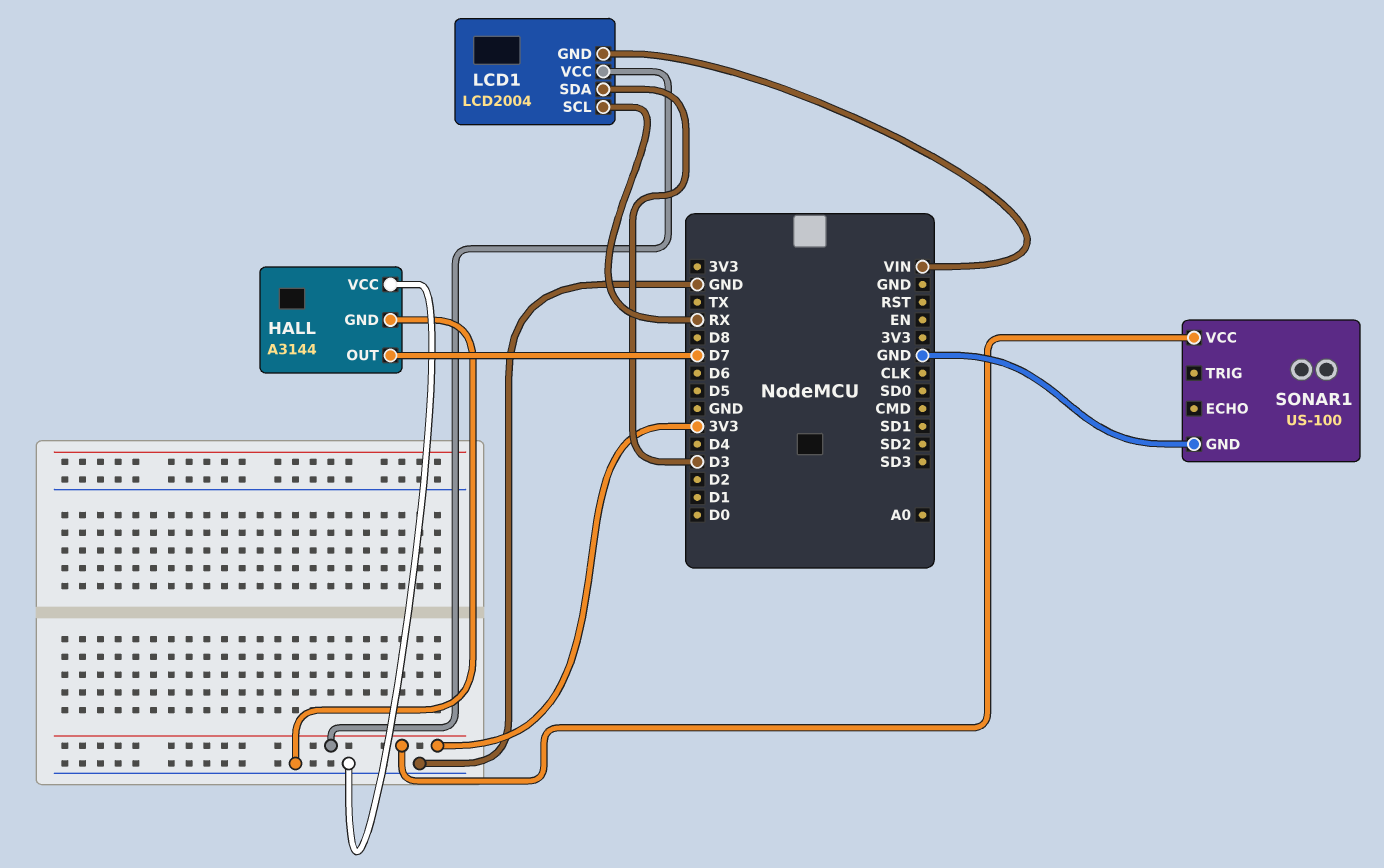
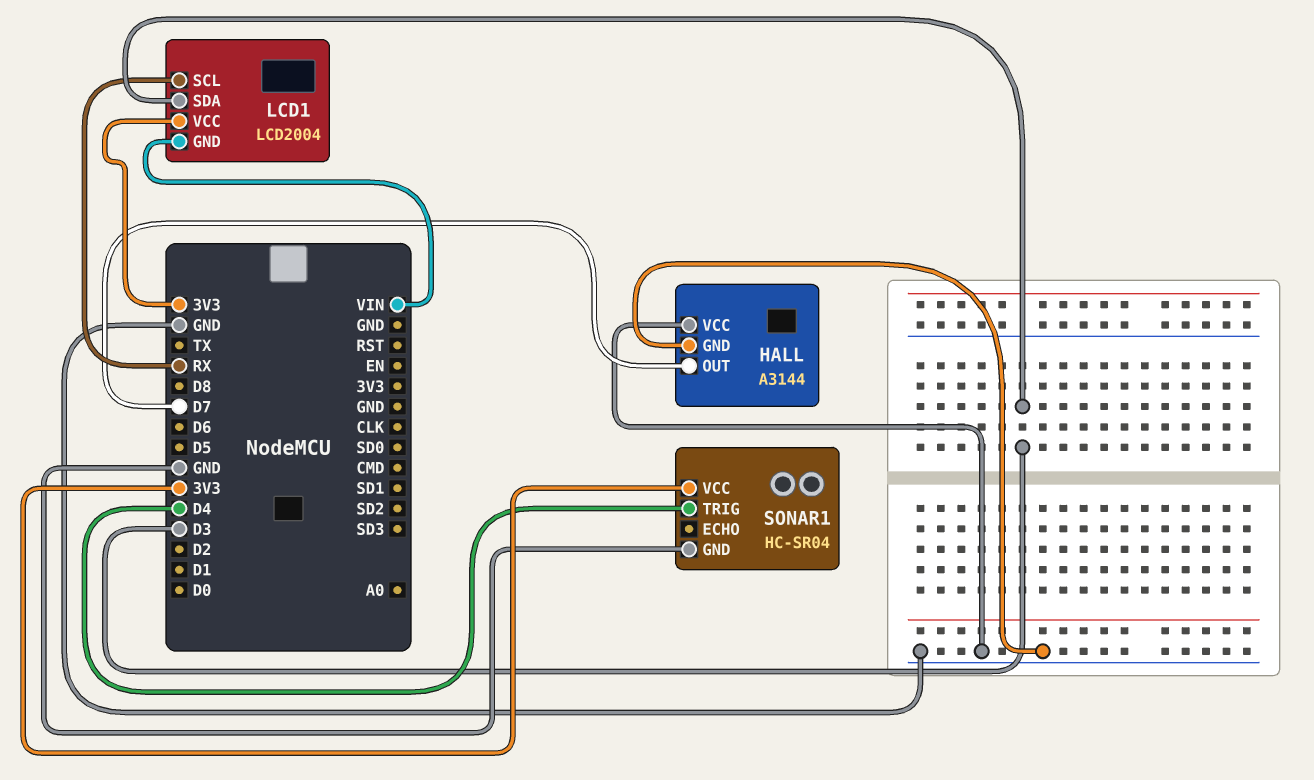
SONAR1: US-100 -> HC-SR04
SONAR1 pin TRIG: none -> D4

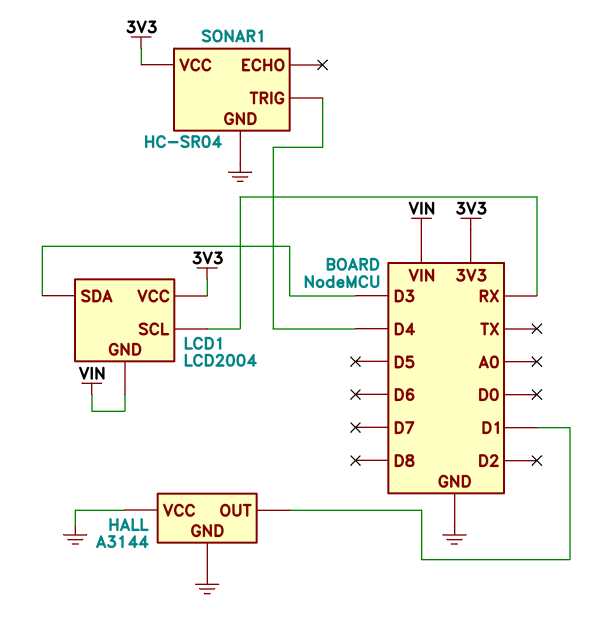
HALL pin OUT: D7 -> D1

